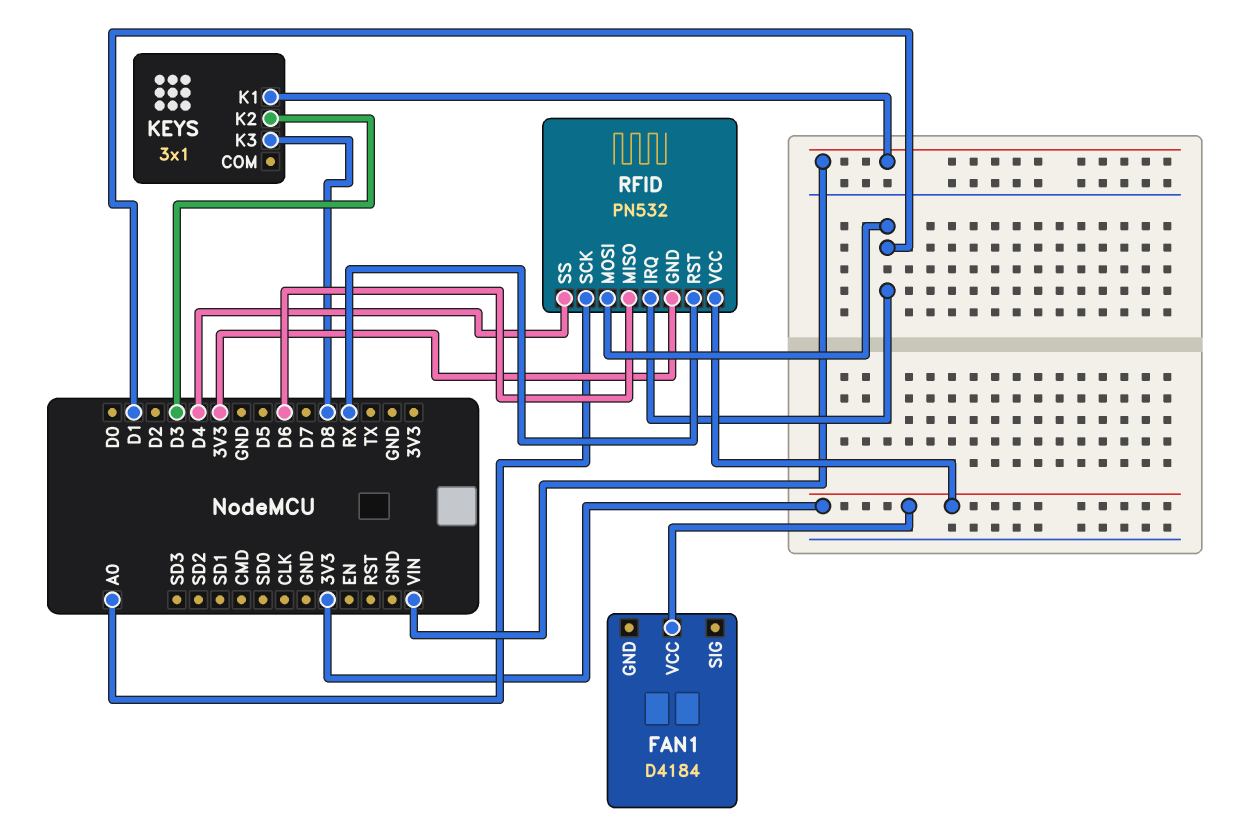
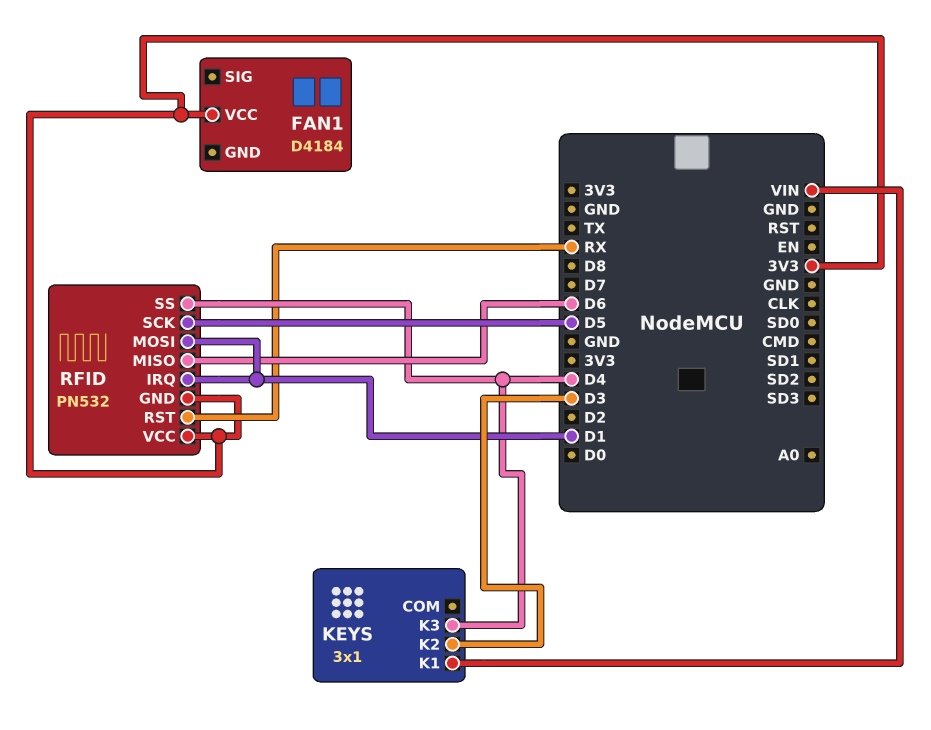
KEYS pin K3: D8 -> D4
RFID pin SCK: A0 -> D5

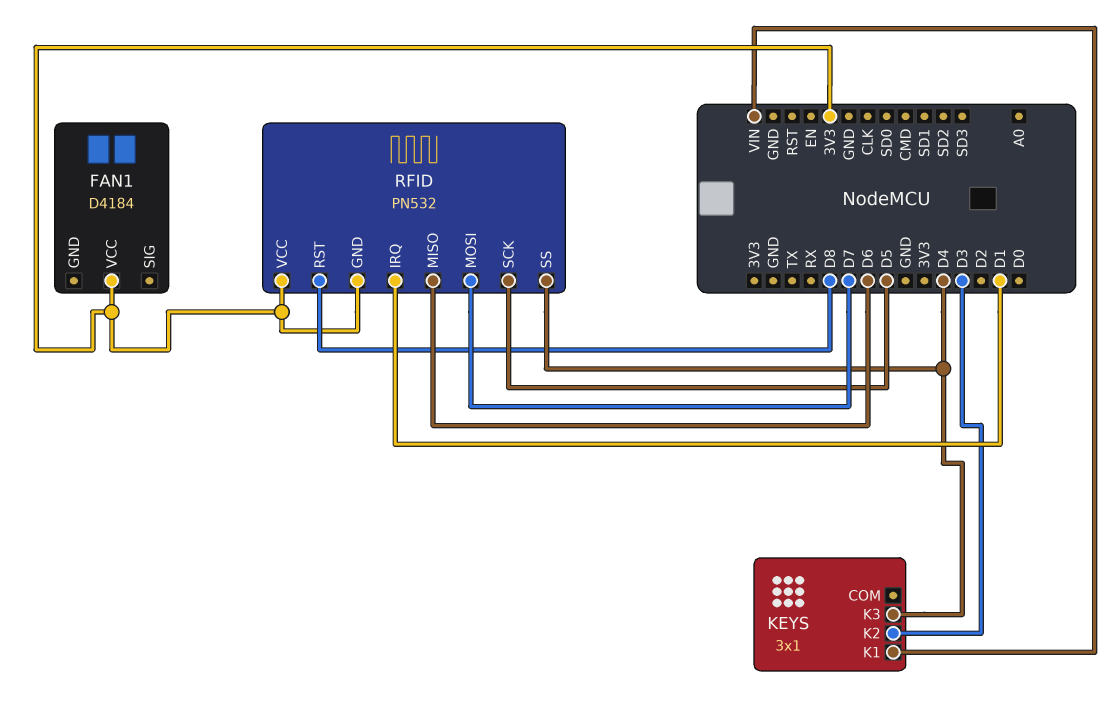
RFID pin MOSI: D1 -> D7
RFID pin RST: RX -> D8

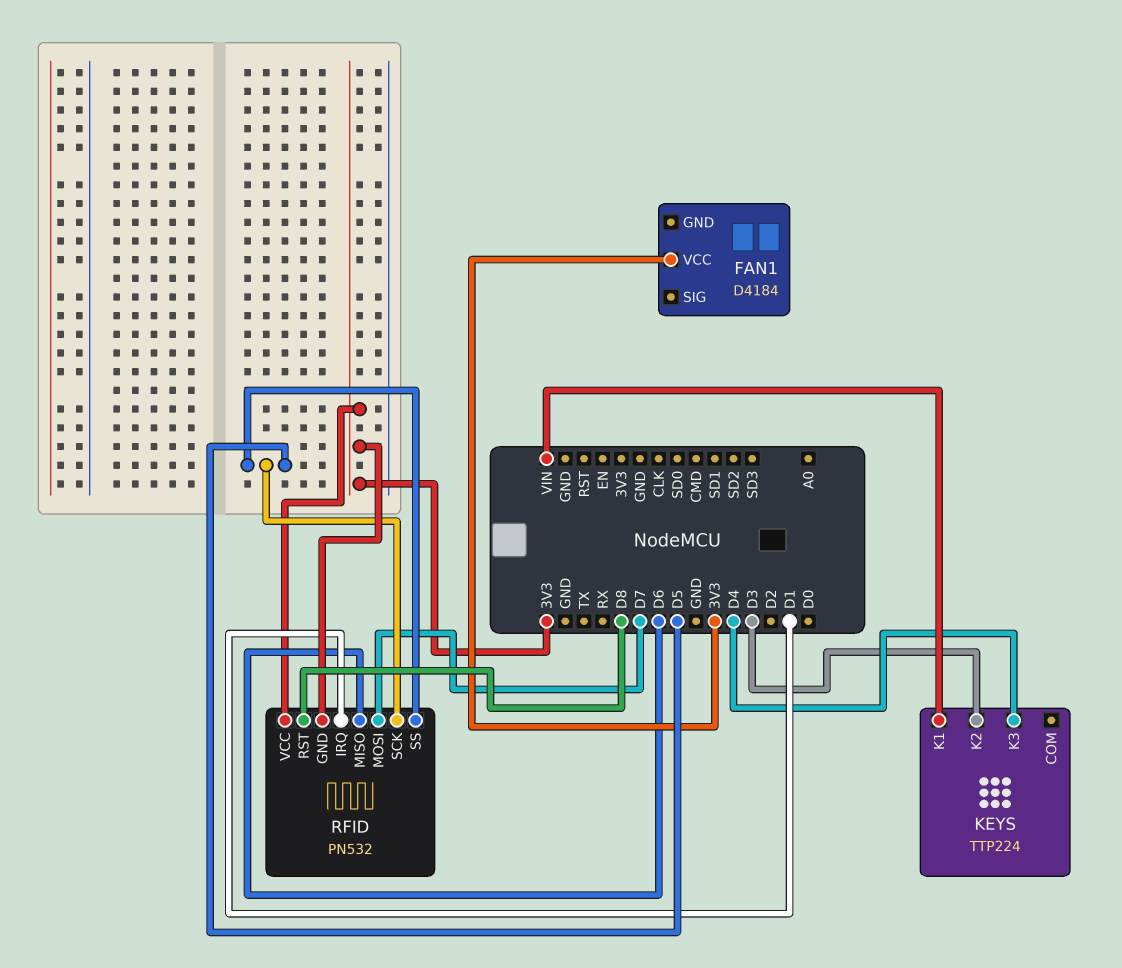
KEYS: 3x1 -> TTP224
RFID pin SS: D4 -> D5

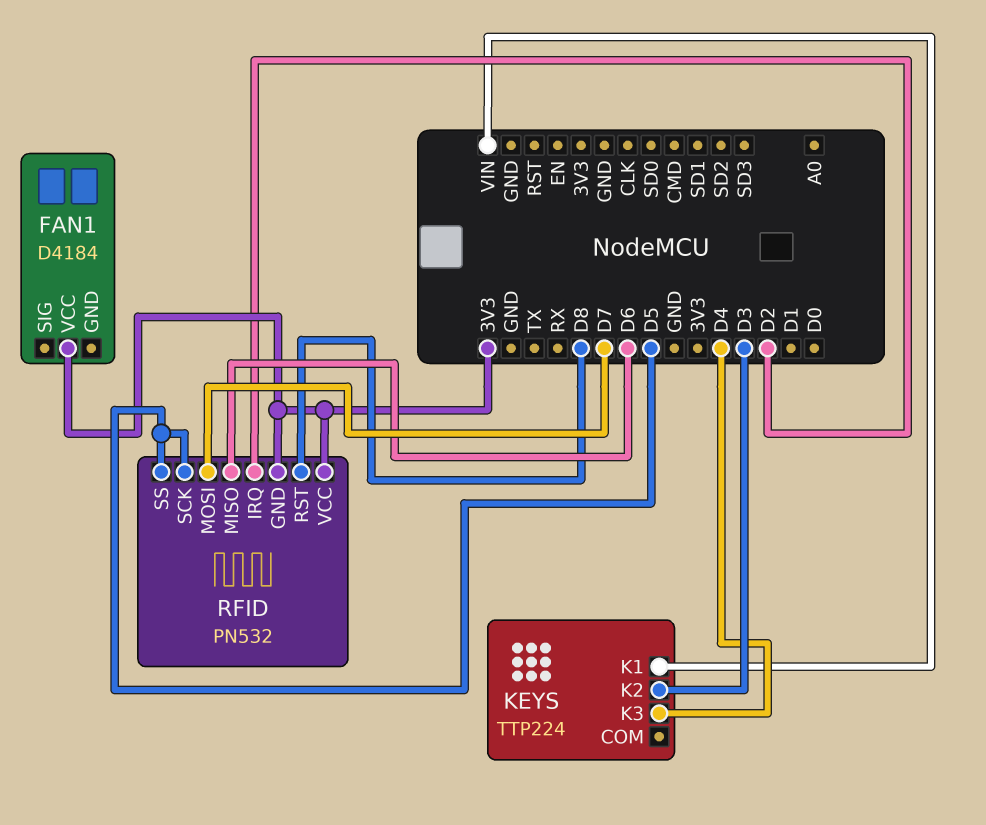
RFID pin IRQ: D1 -> D2

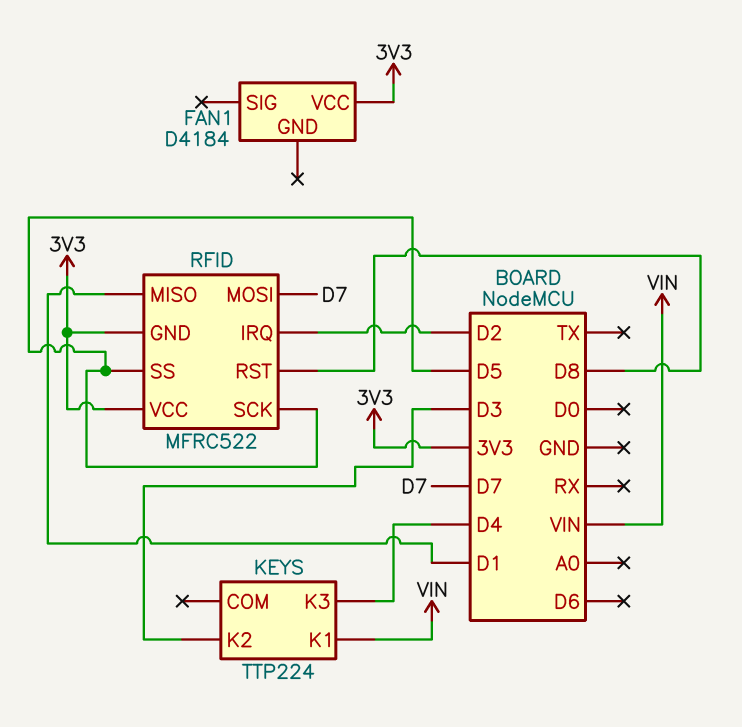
RFID: PN532 -> MFRC522
RFID pin MISO: D6 -> D1

